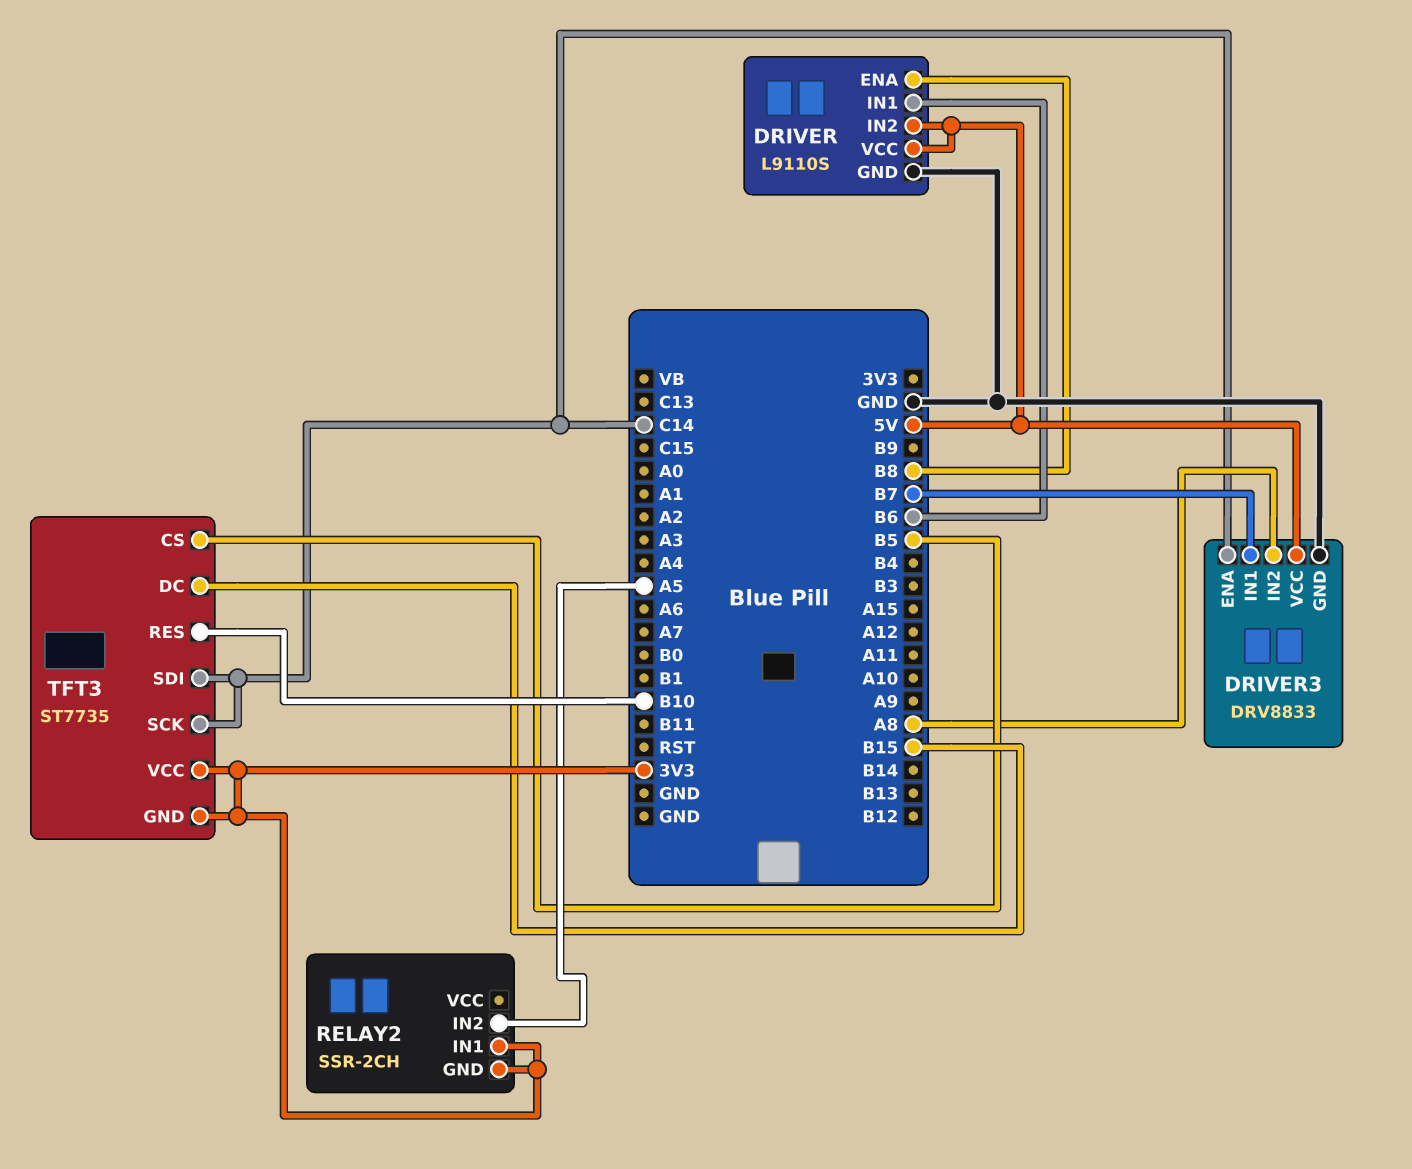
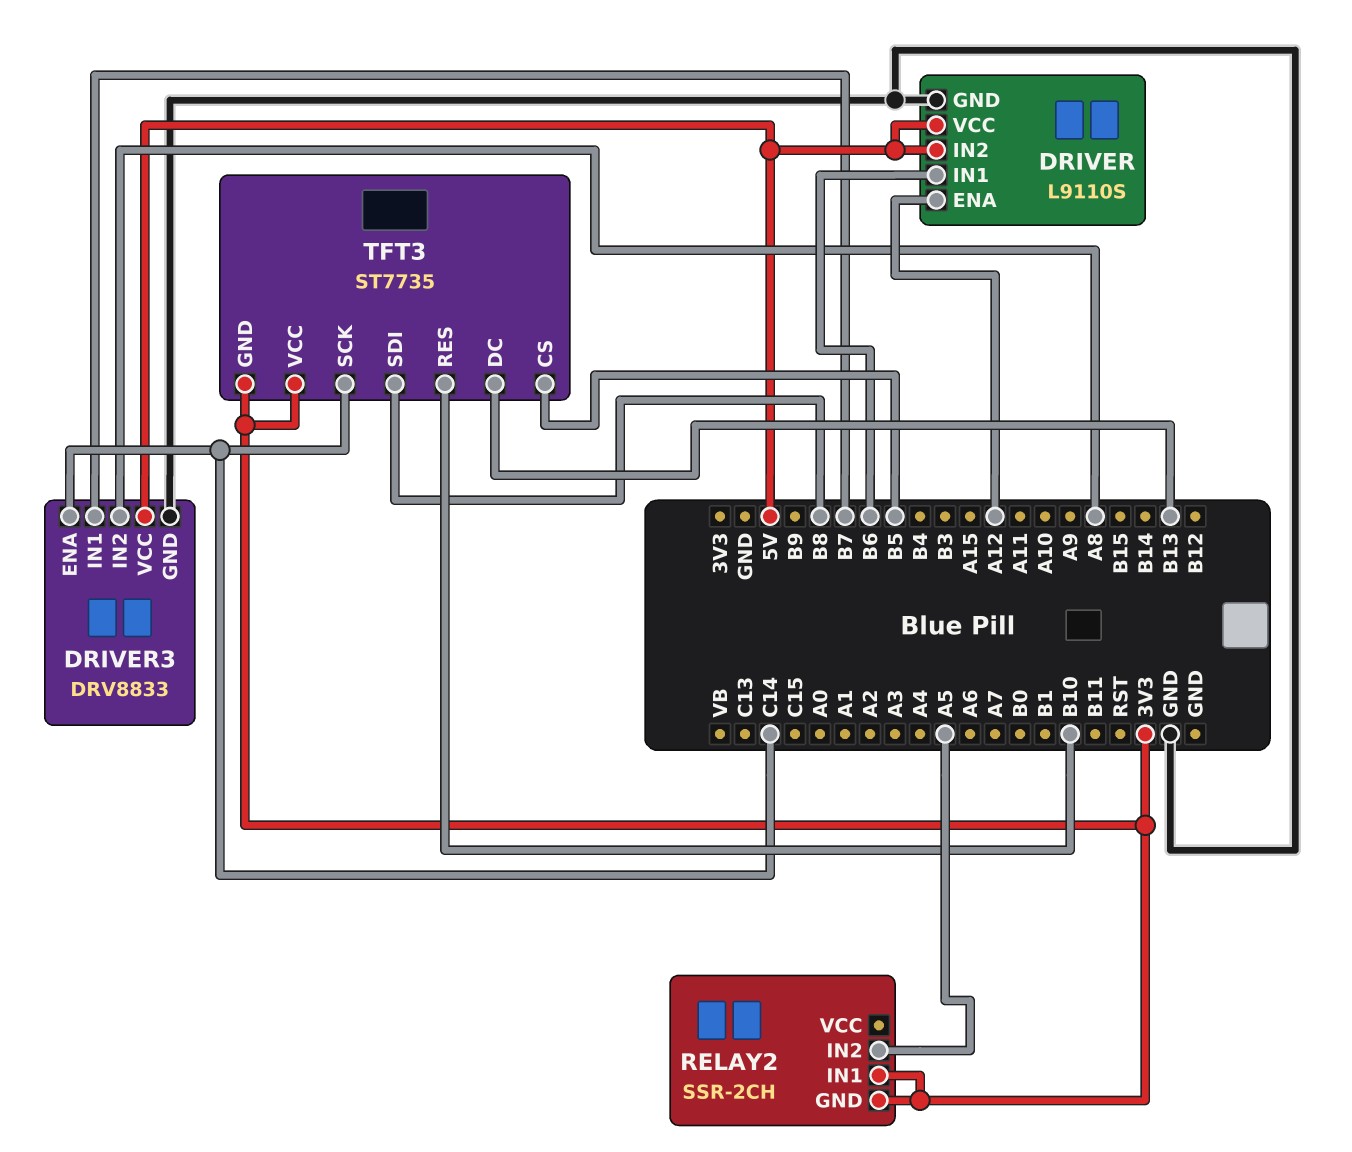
DRIVER pin ENA: B8 -> A12
TFT3 pin DC: B15 -> B13
TFT3 pin SDI: C14 -> B8

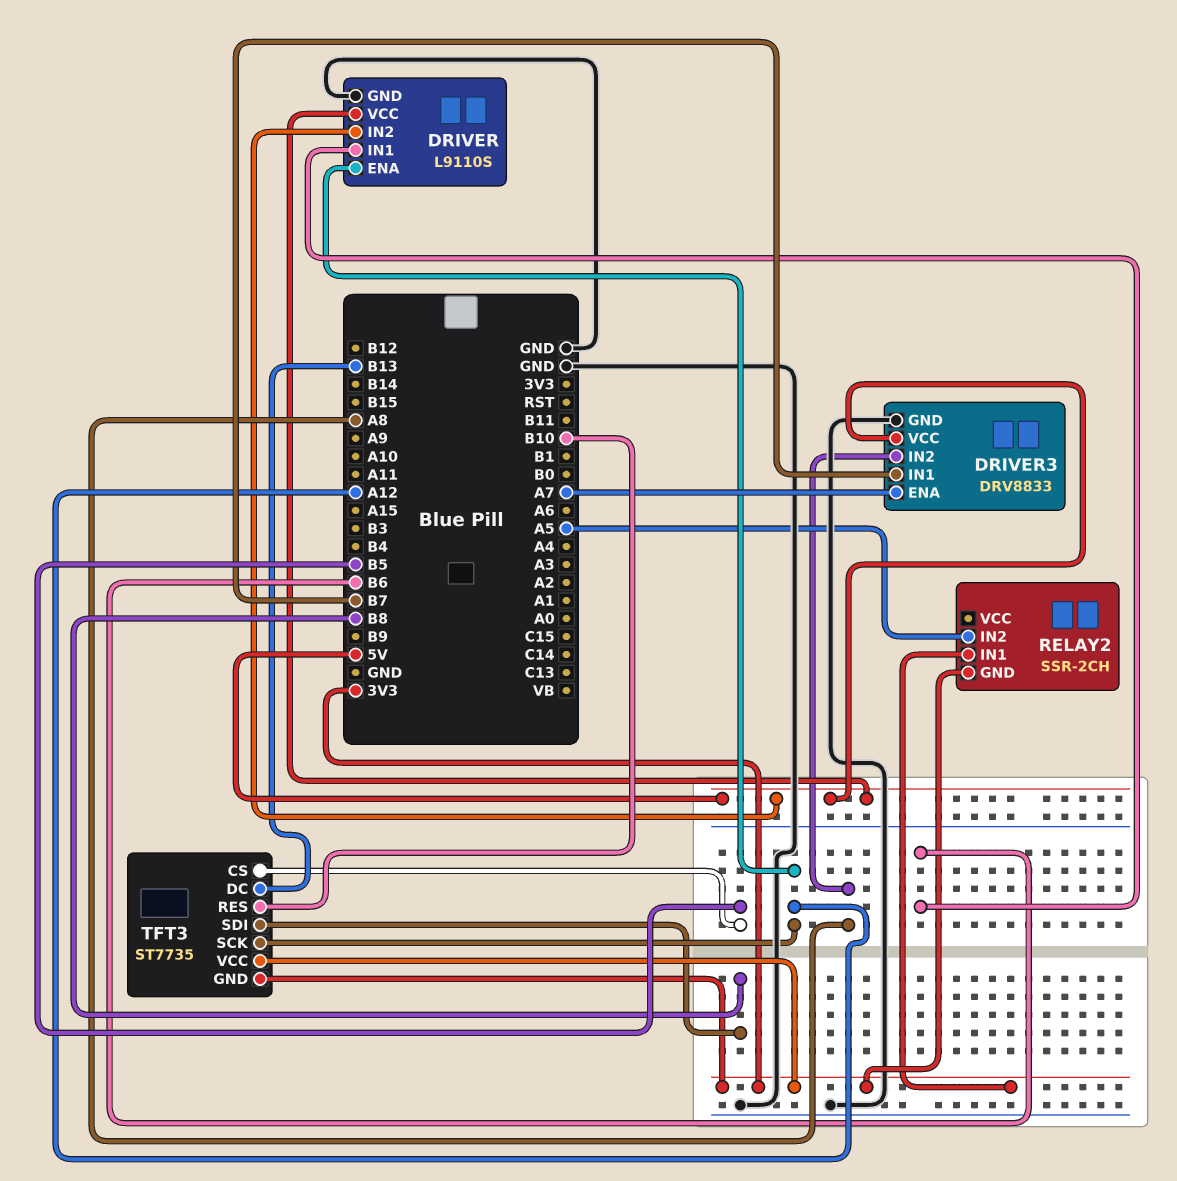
DRIVER3 pin ENA: C14 -> A7
TFT3 pin SCK: C14 -> A12

